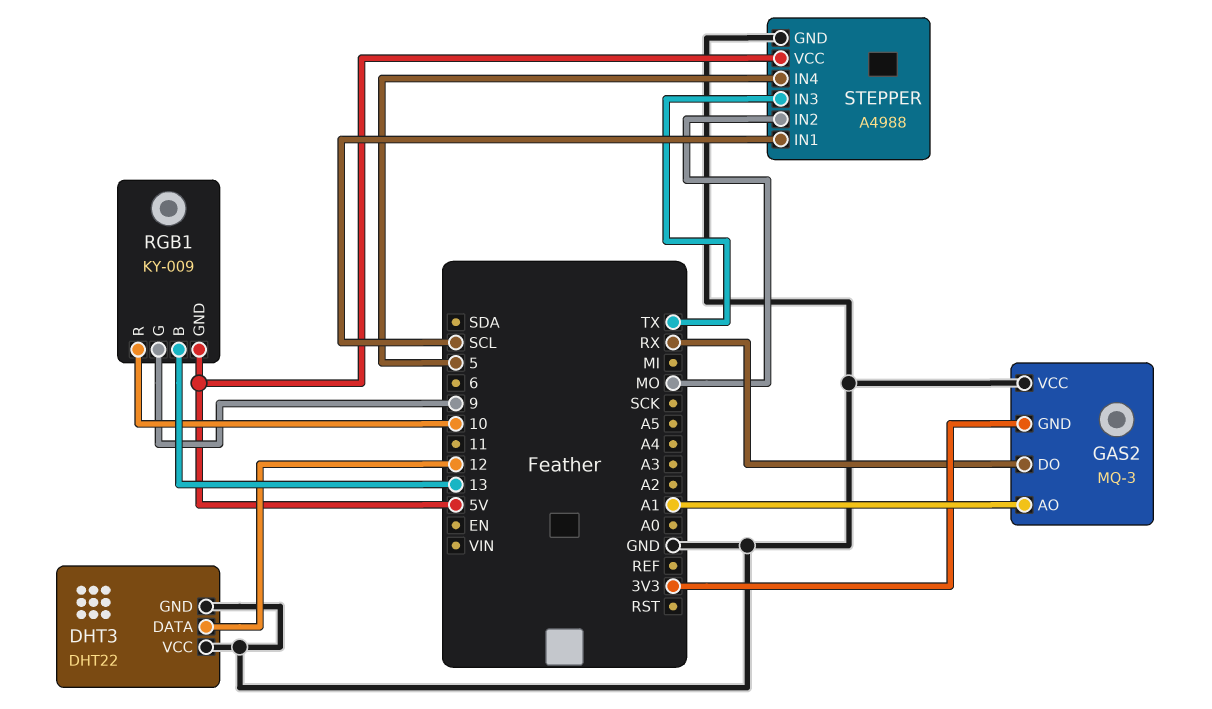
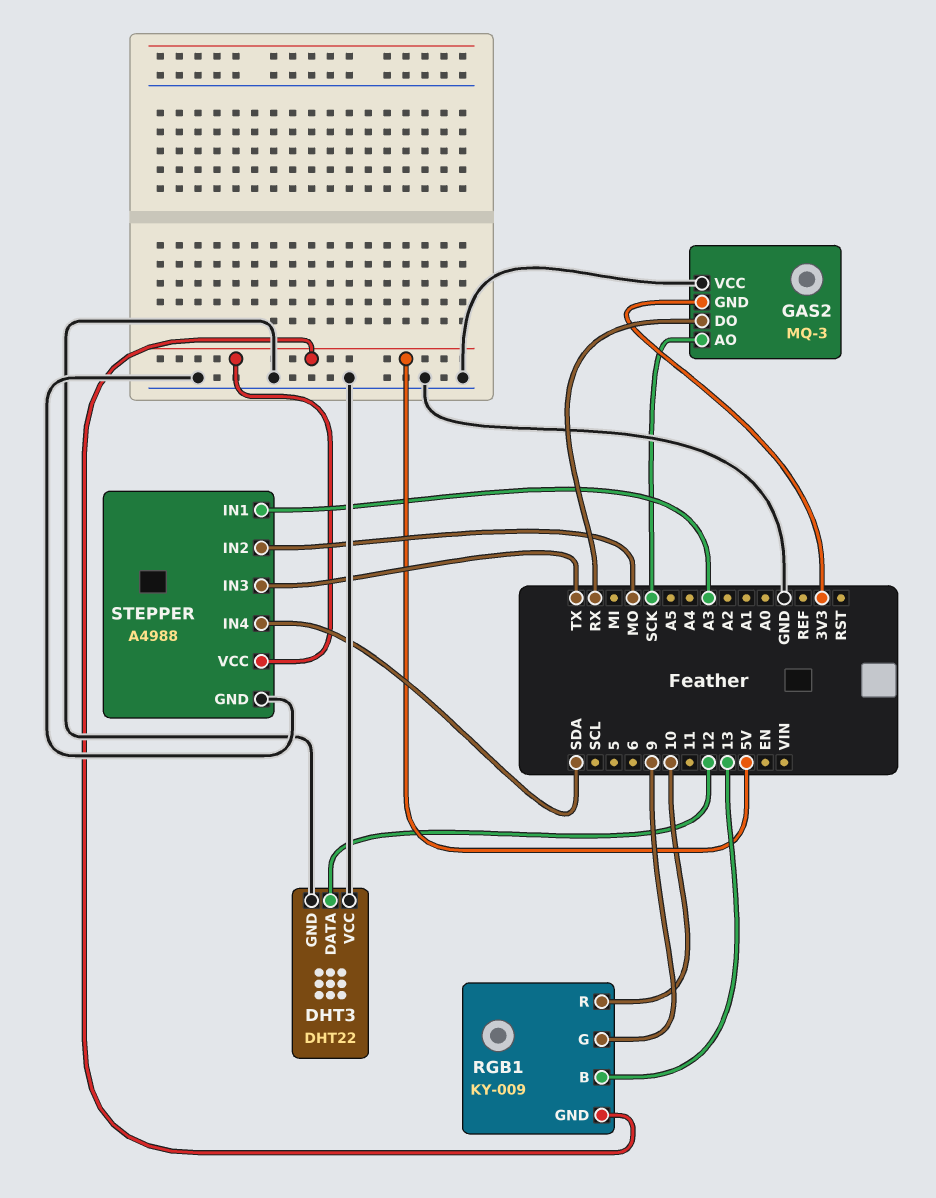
GAS2 pin AO: A1 -> SCK
STEPPER pin IN1: SCL -> A3
STEPPER pin IN4: 5 -> SDA

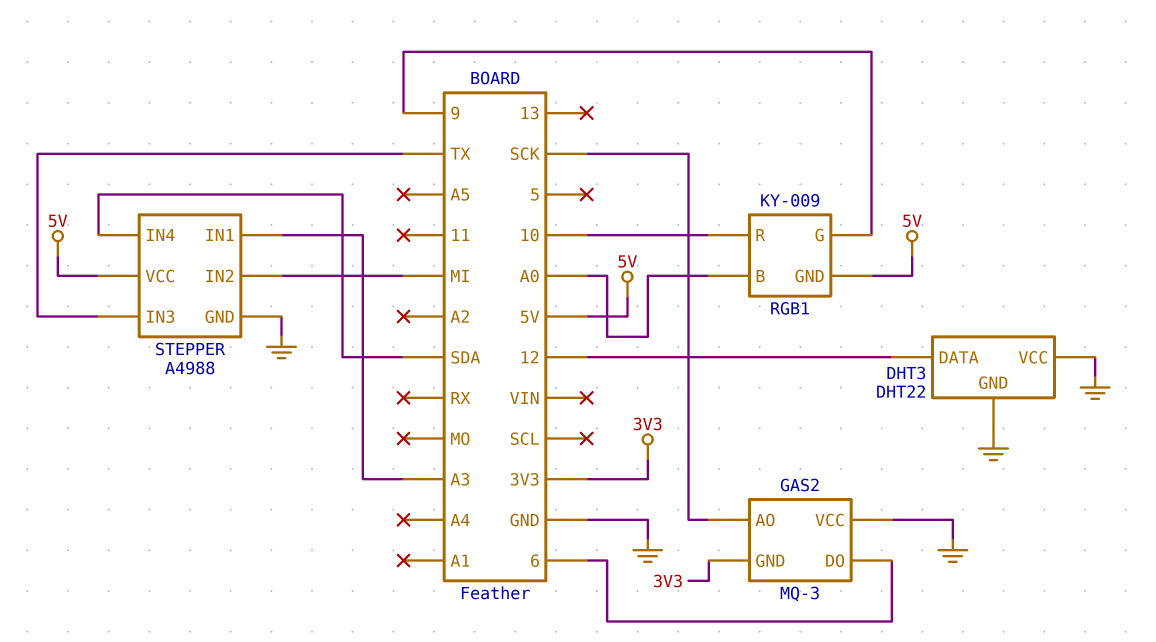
GAS2 pin DO: RX -> 6
RGB1 pin B: 13 -> A0
STEPPER pin IN2: MO -> MI

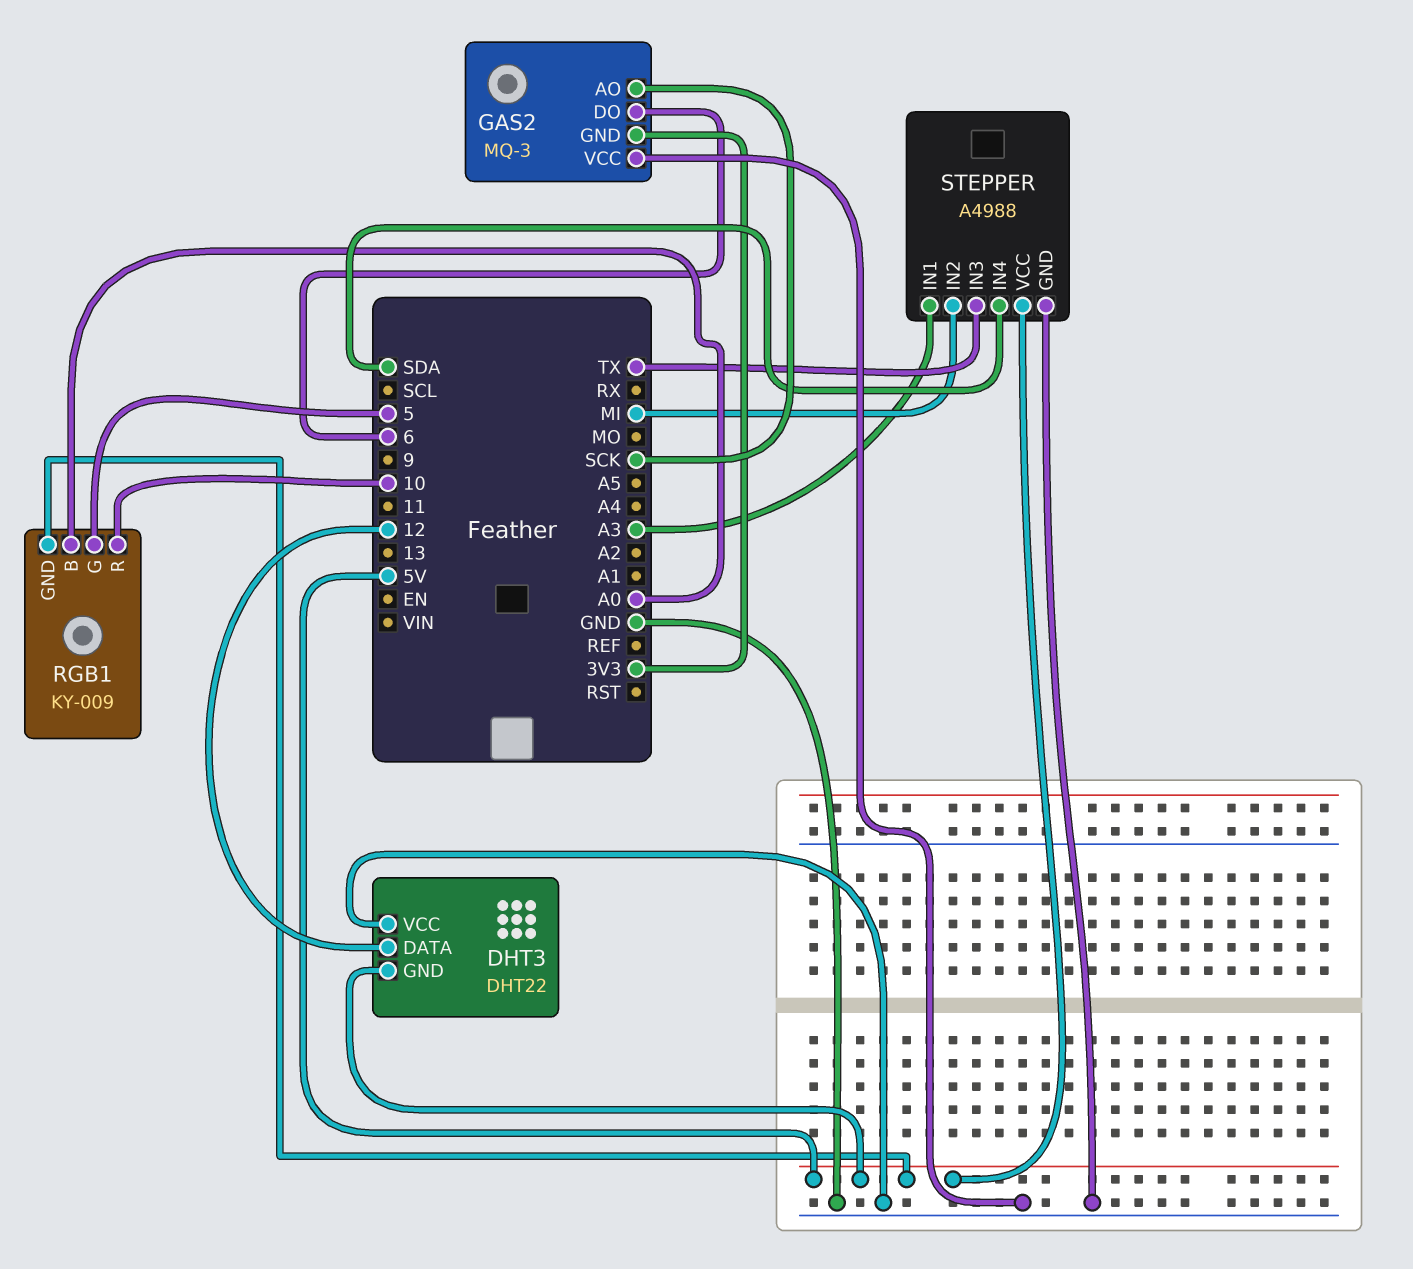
DHT3 pin GND: GND -> 5V
RGB1 pin G: 9 -> 5

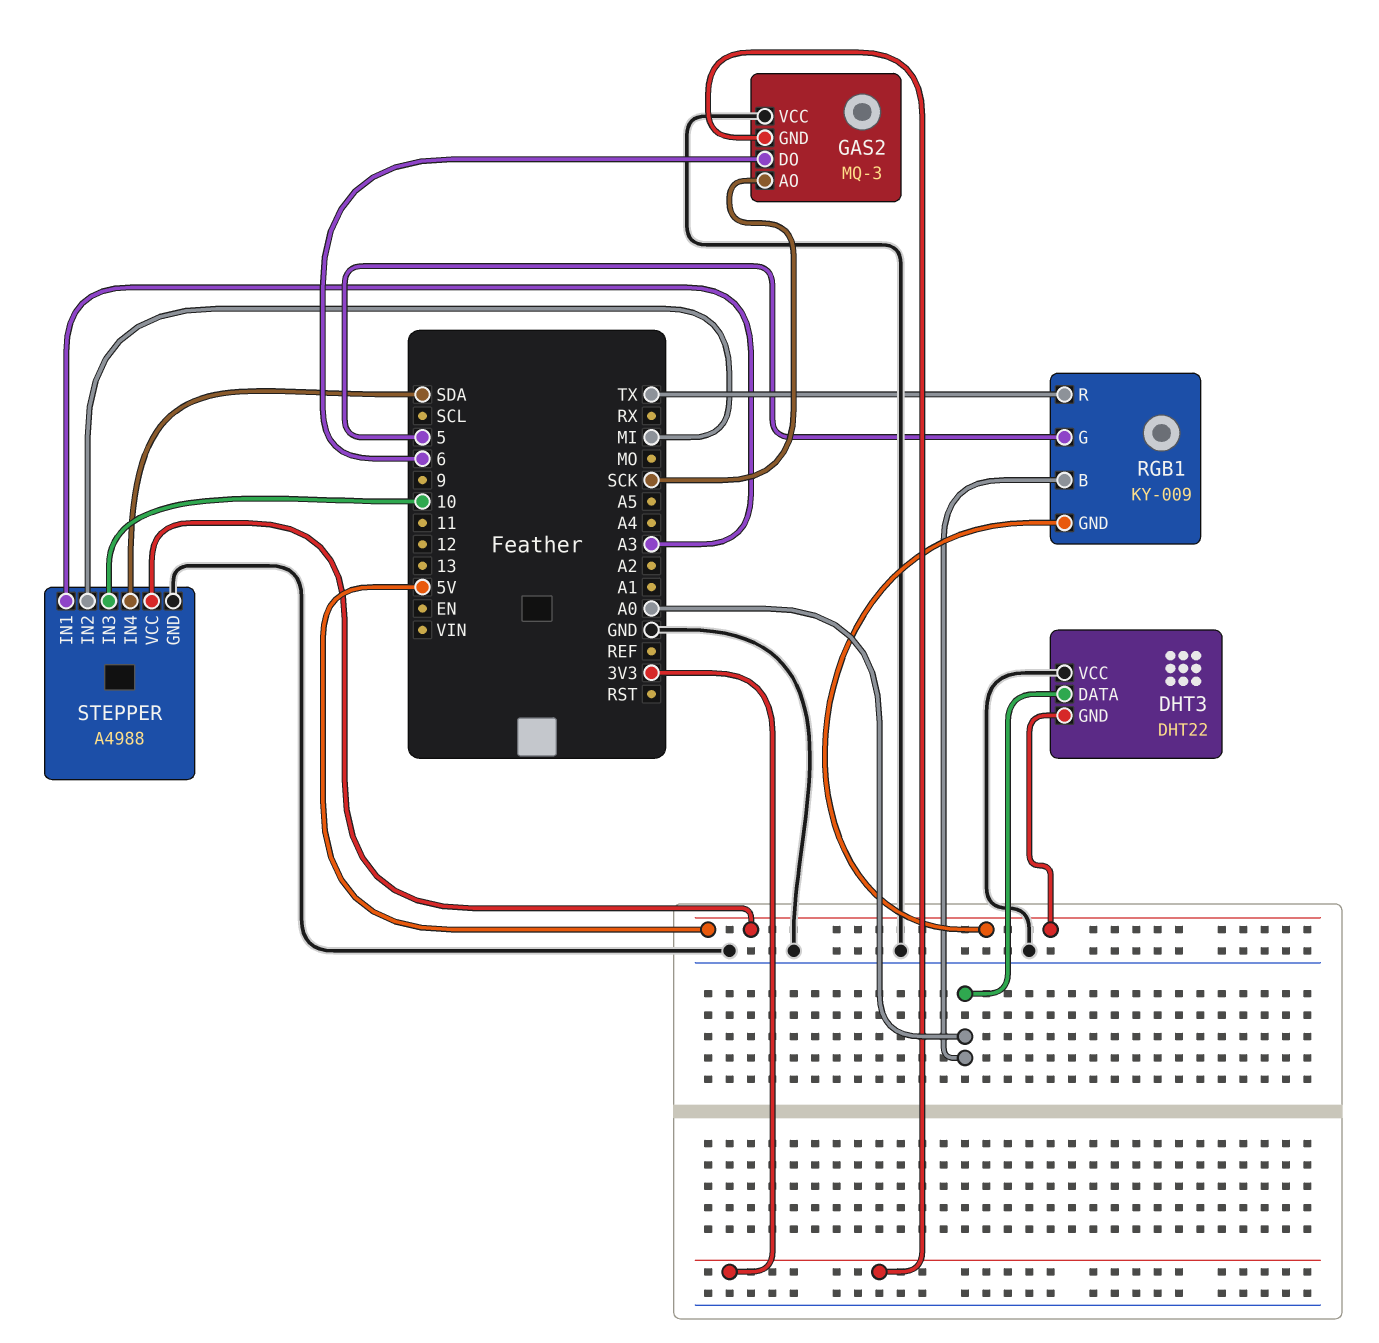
DHT3 pin DATA: 12 -> A0
RGB1 pin R: 10 -> TX
STEPPER pin IN3: TX -> 10

